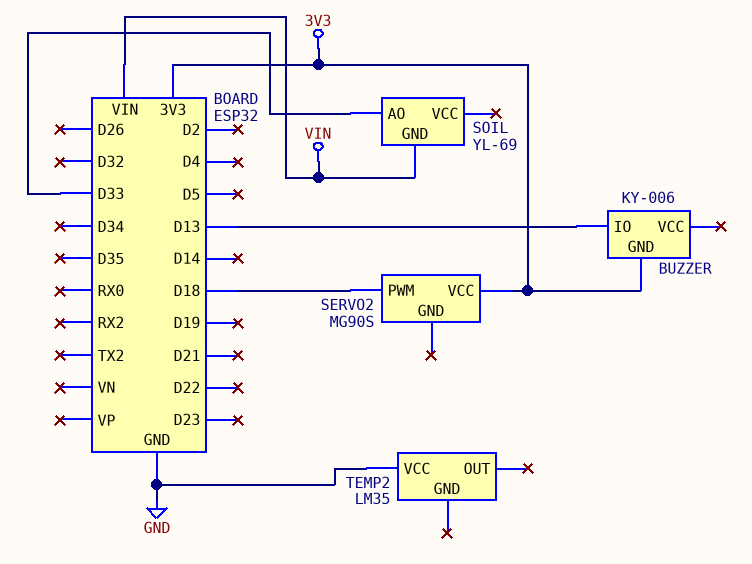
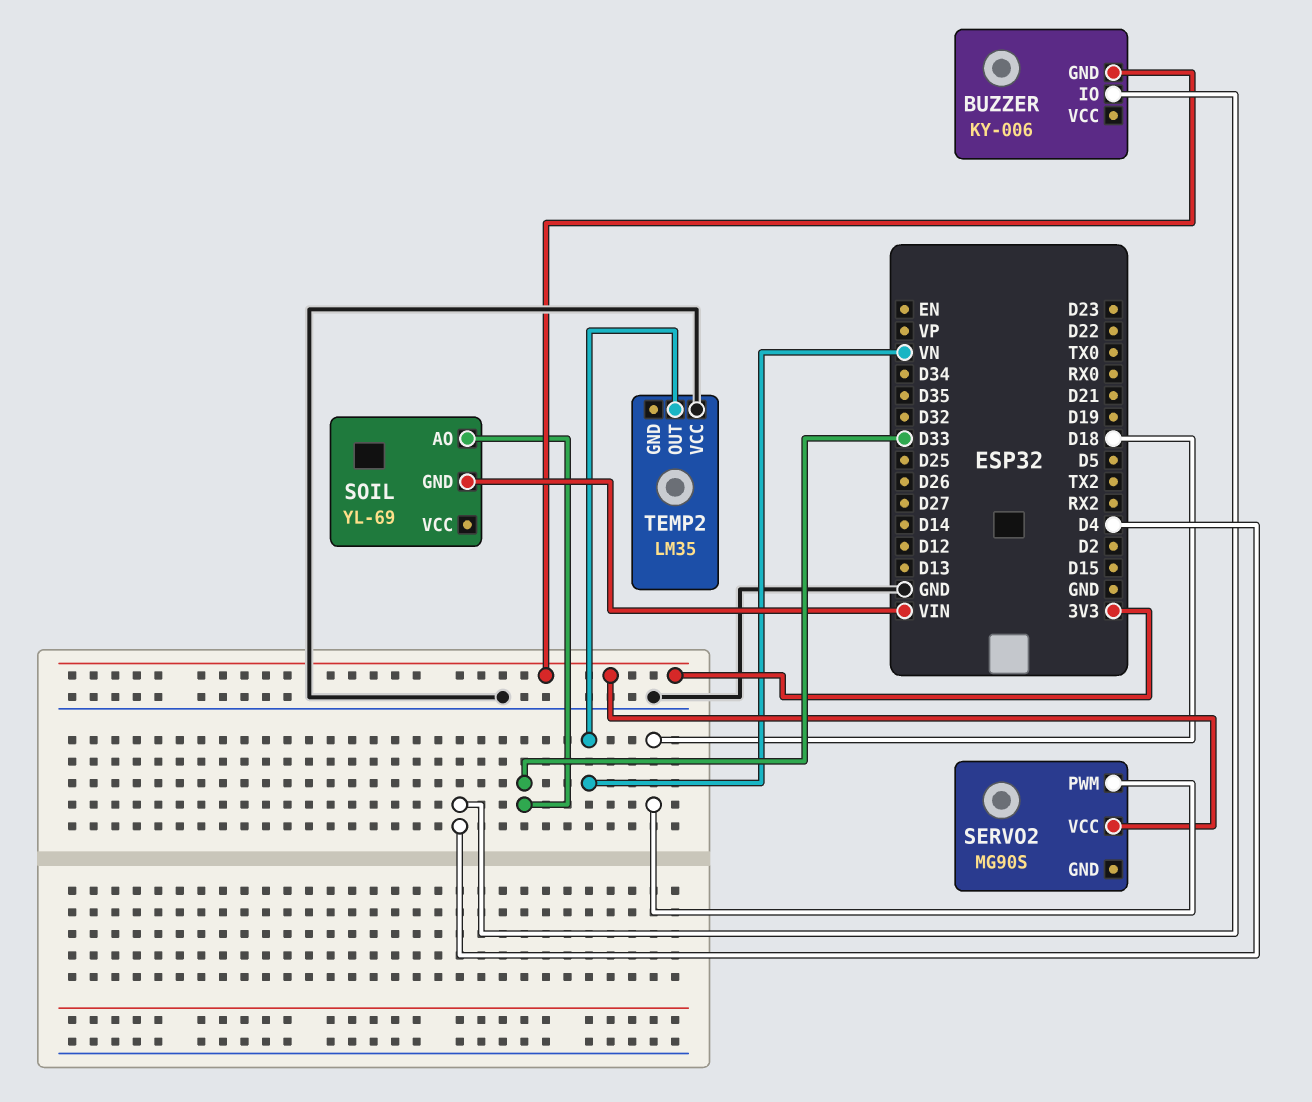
BUZZER pin IO: D13 -> D4
TEMP2 pin OUT: none -> VN

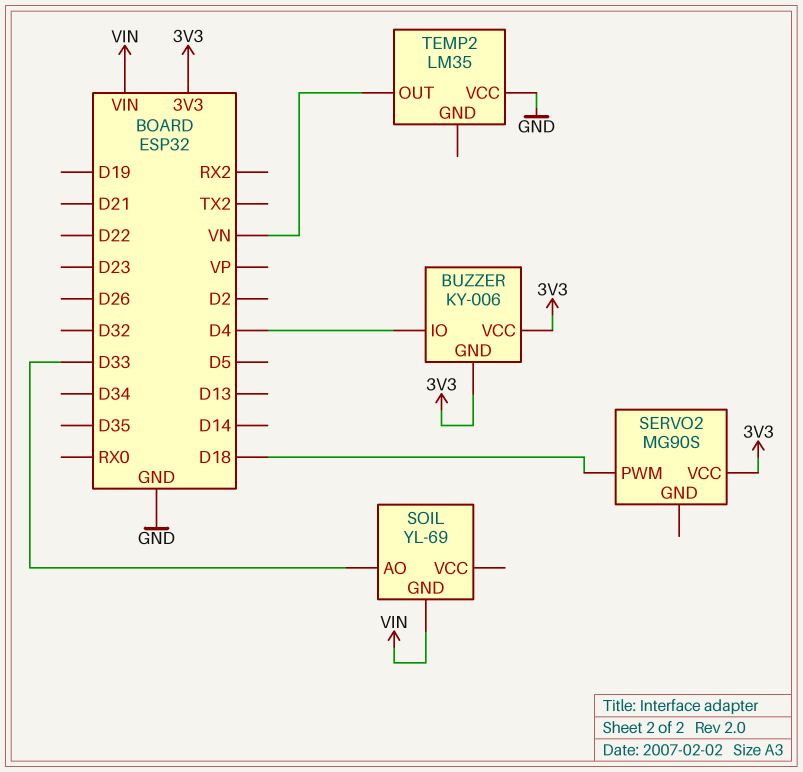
BUZZER pin VCC: none -> 3V3

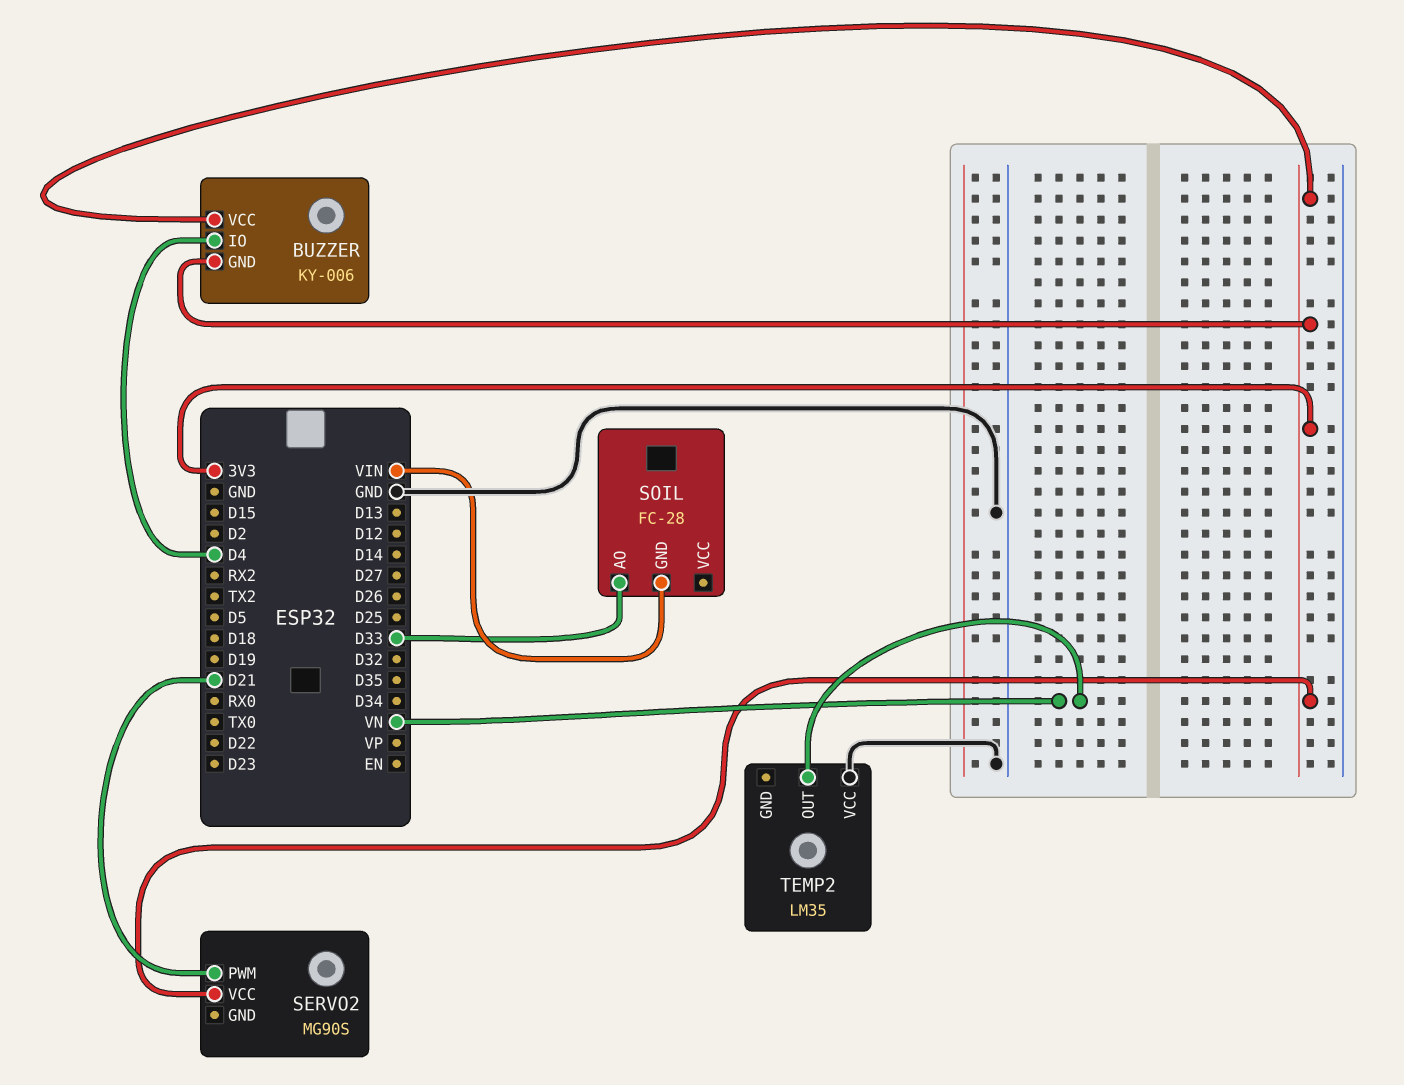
SERVO2 pin PWM: D18 -> D21
SOIL: YL-69 -> FC-28

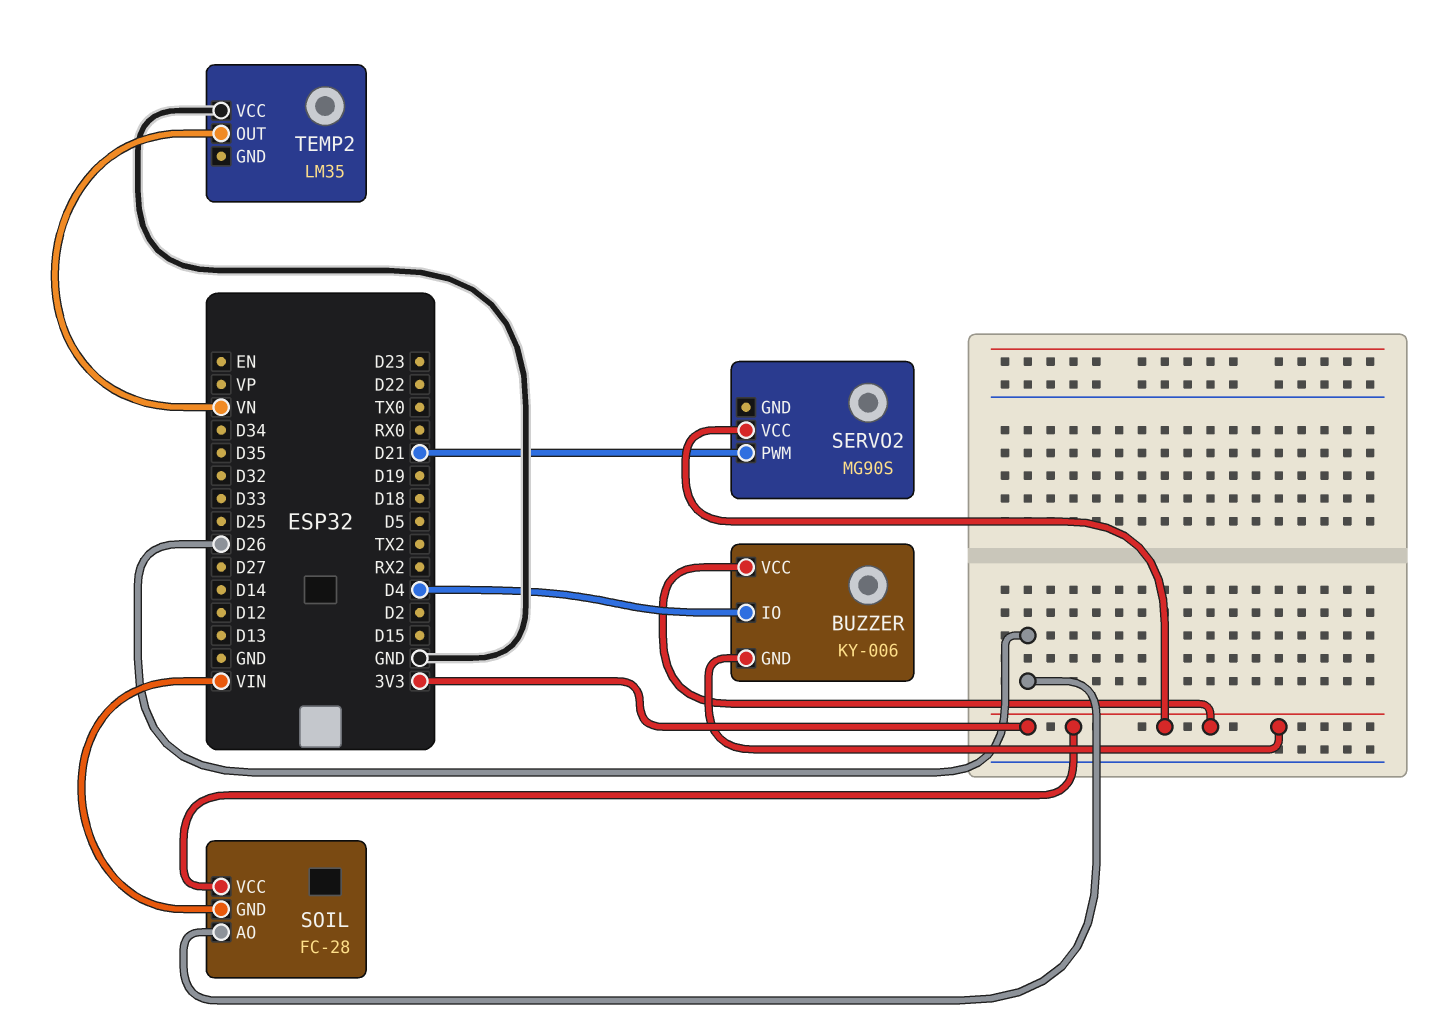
SOIL pin AO: D33 -> D26
SOIL pin VCC: none -> 3V3

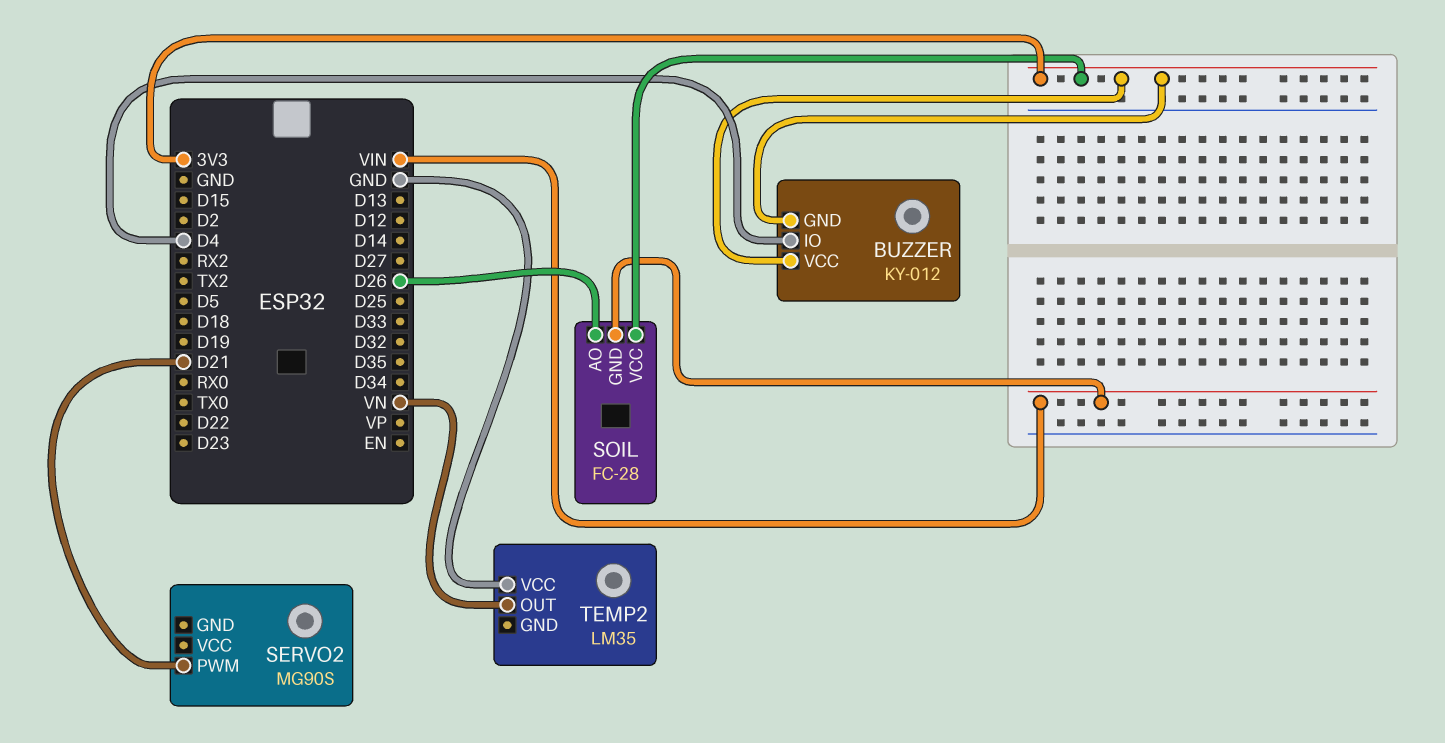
BUZZER: KY-006 -> KY-012
SERVO2 pin VCC: 3V3 -> none

